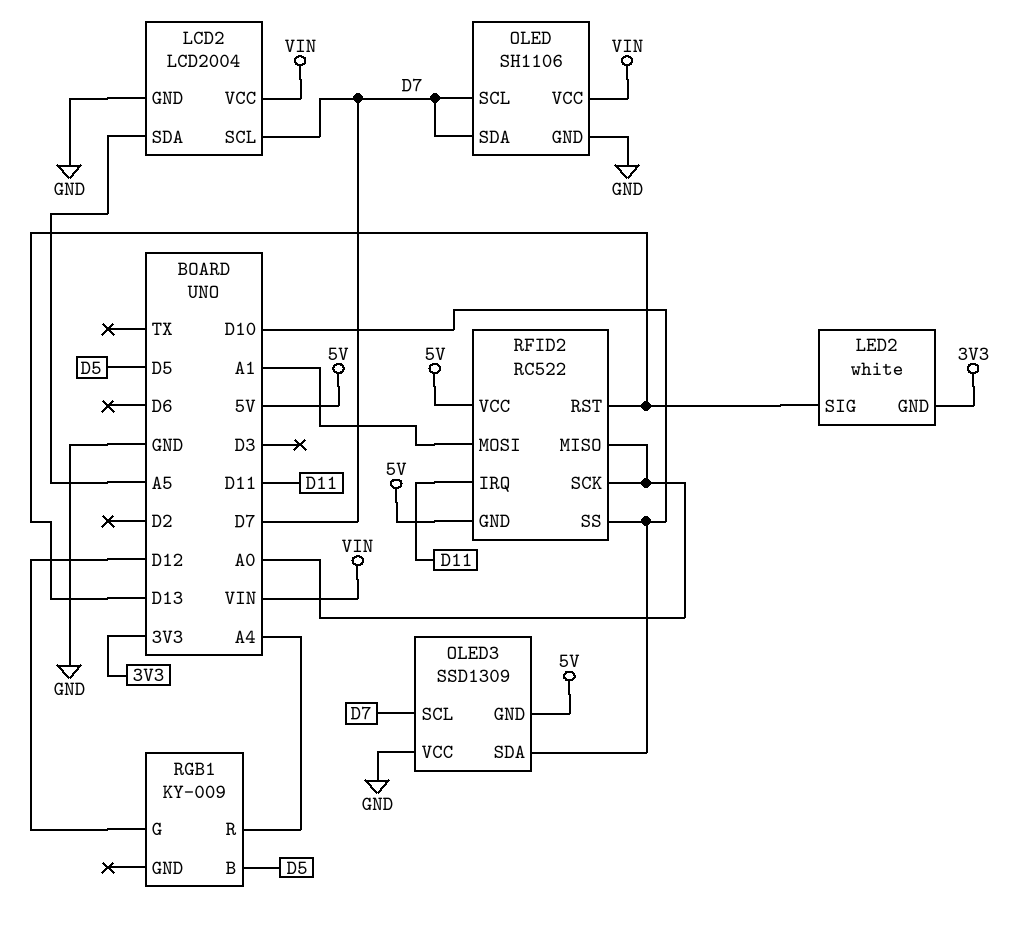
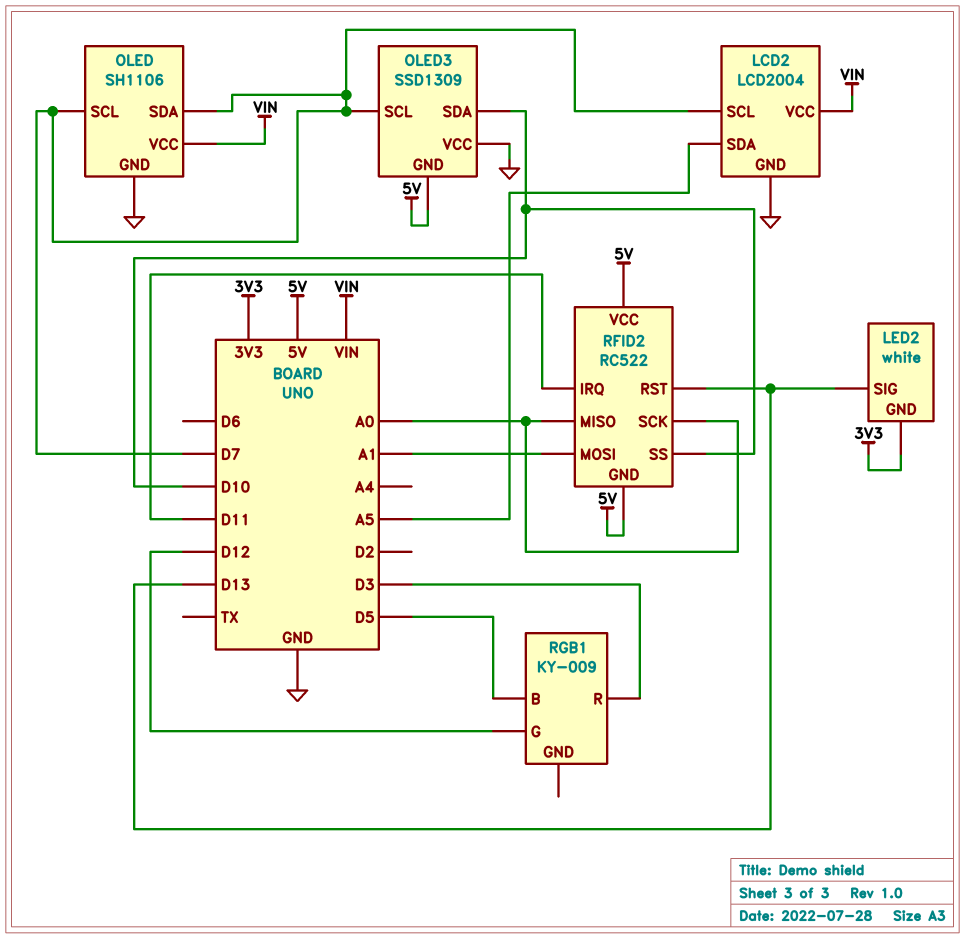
RGB1 pin R: A4 -> D3

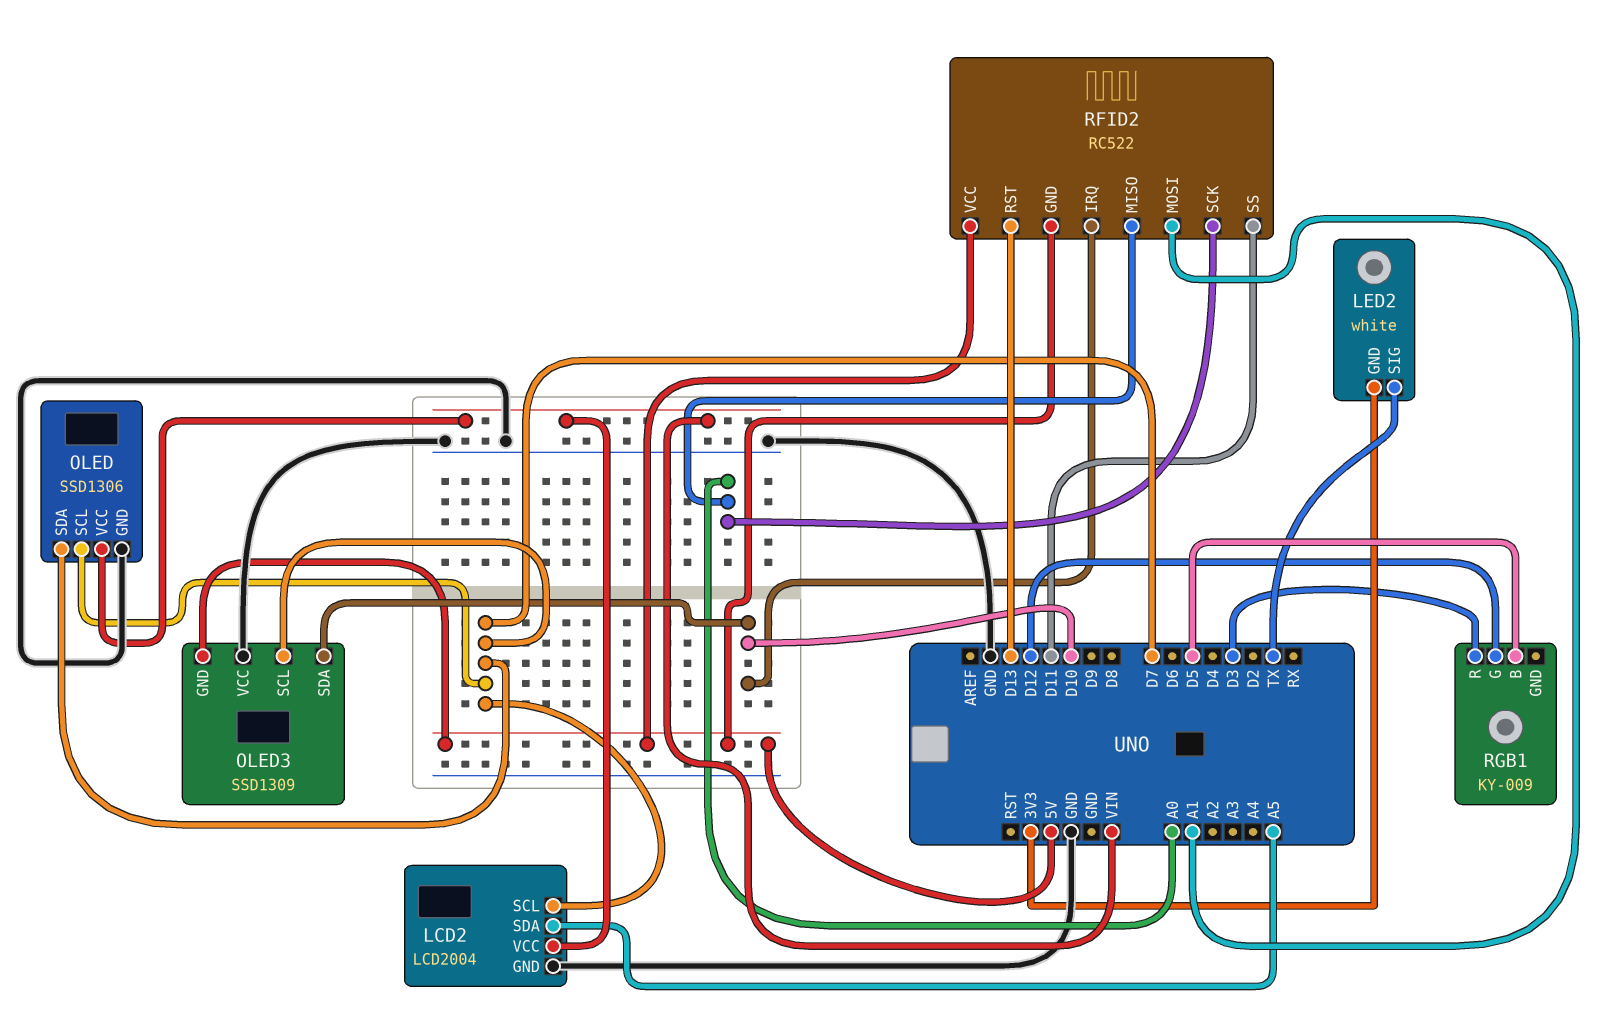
LED2 pin SIG: D13 -> TX
OLED: SH1106 -> SSD1306
RFID2 pin IRQ: D11 -> D10
RFID2 pin SS: D10 -> D11

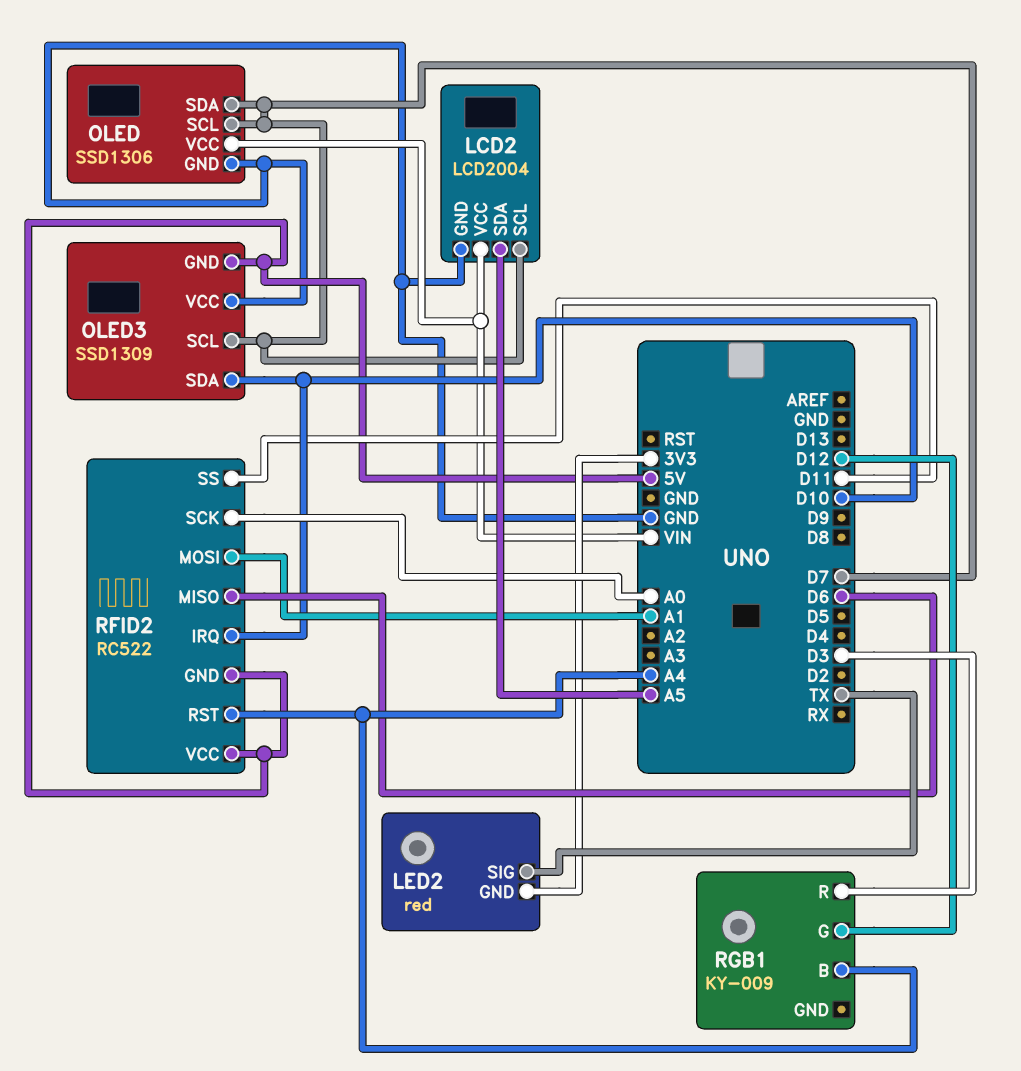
LED2: white -> red
RFID2 pin MISO: A0 -> D6
RFID2 pin RST: D13 -> A4
RGB1 pin B: D5 -> A4

